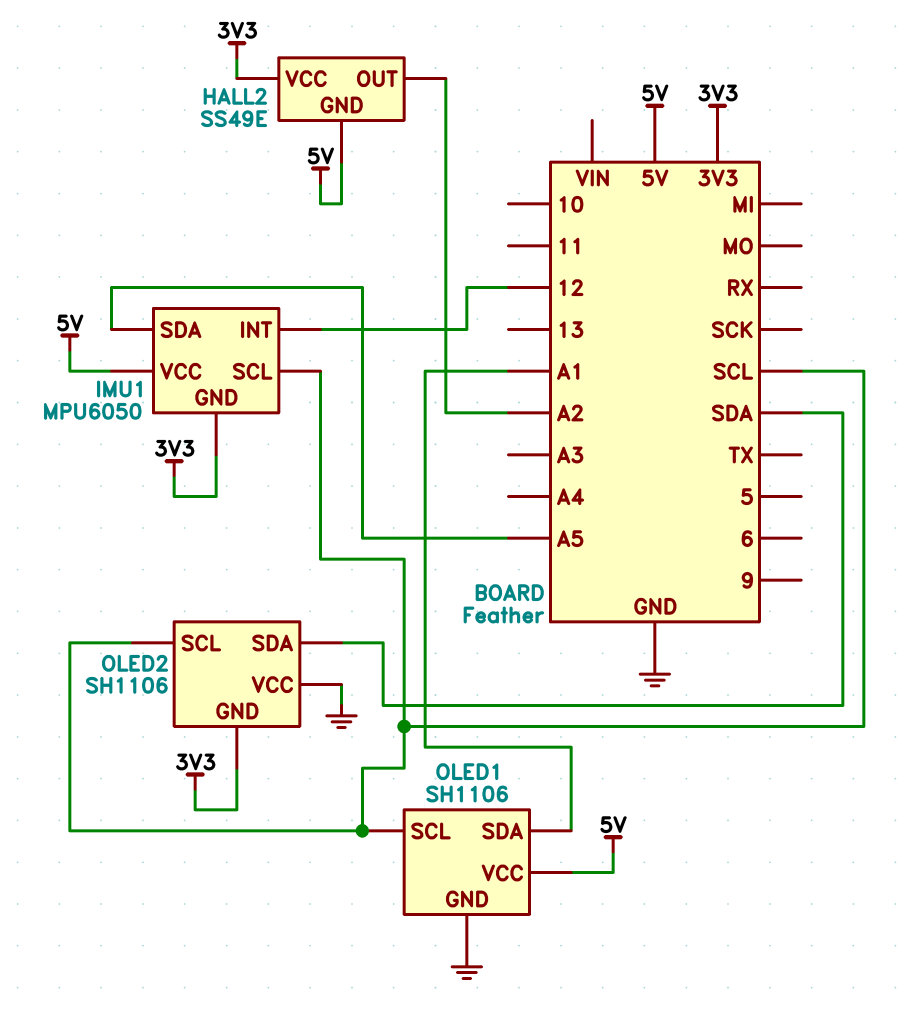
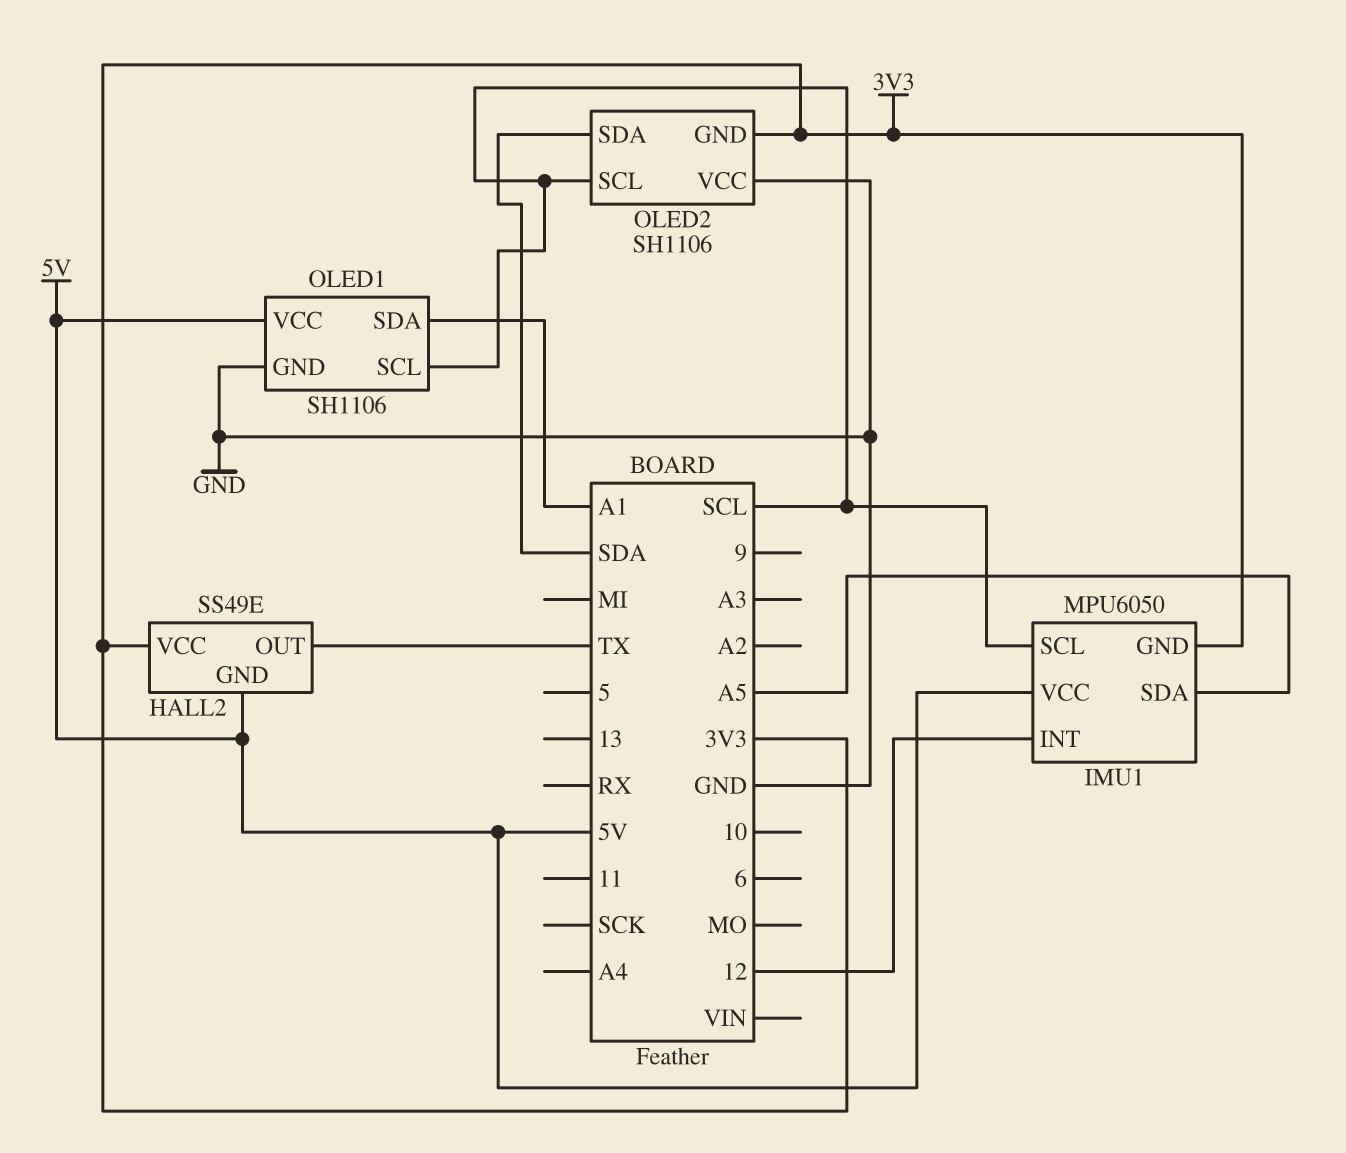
HALL2 pin OUT: A2 -> TX

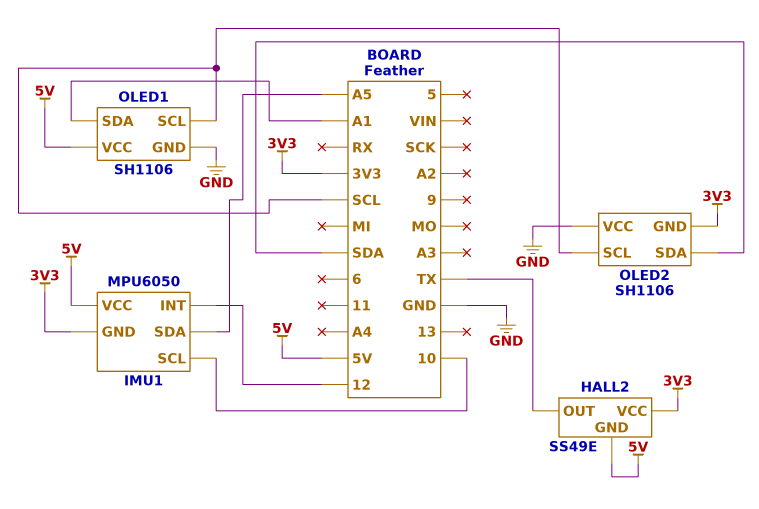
IMU1 pin SCL: SCL -> 10

